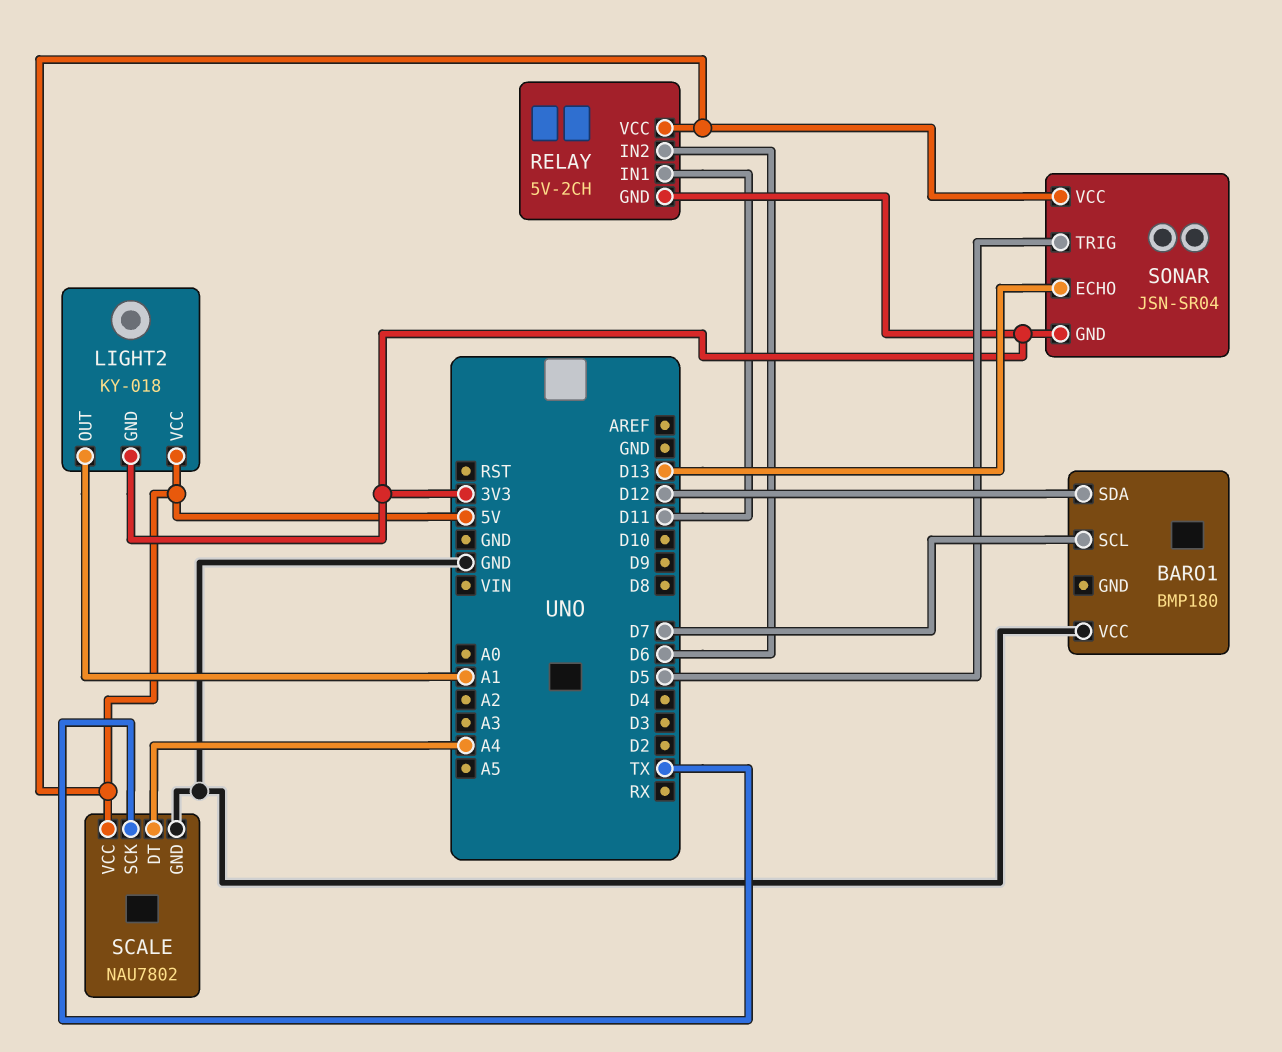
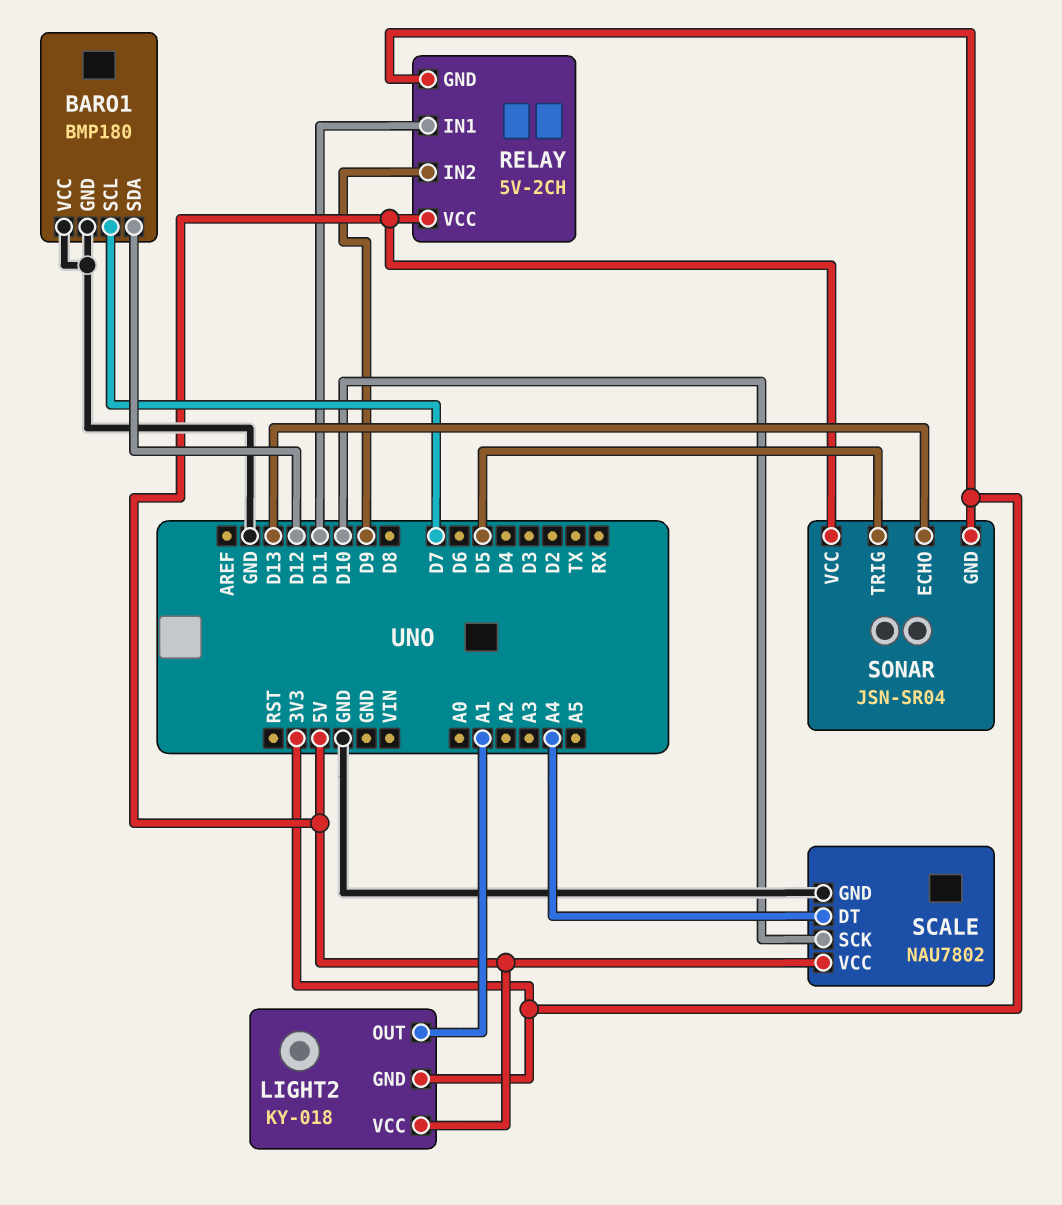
BARO1 pin GND: none -> GND
RELAY pin IN2: D6 -> D9
SCALE pin SCK: TX -> D10

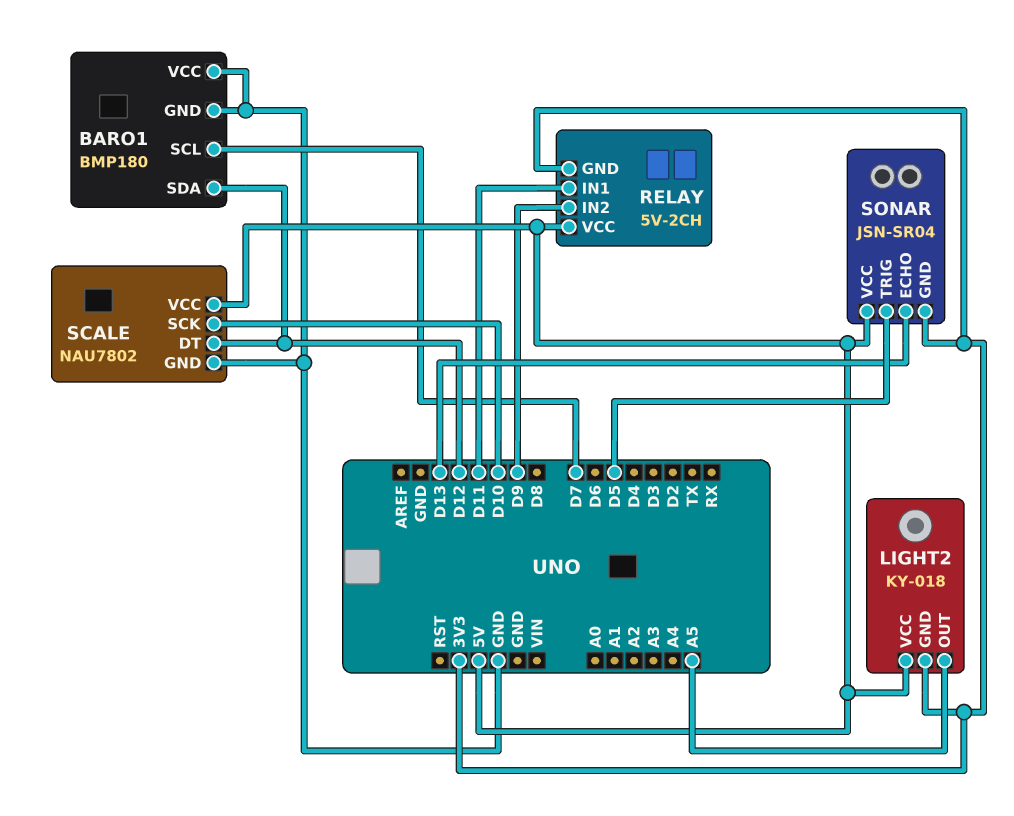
LIGHT2 pin OUT: A1 -> A5
SCALE pin DT: A4 -> D12

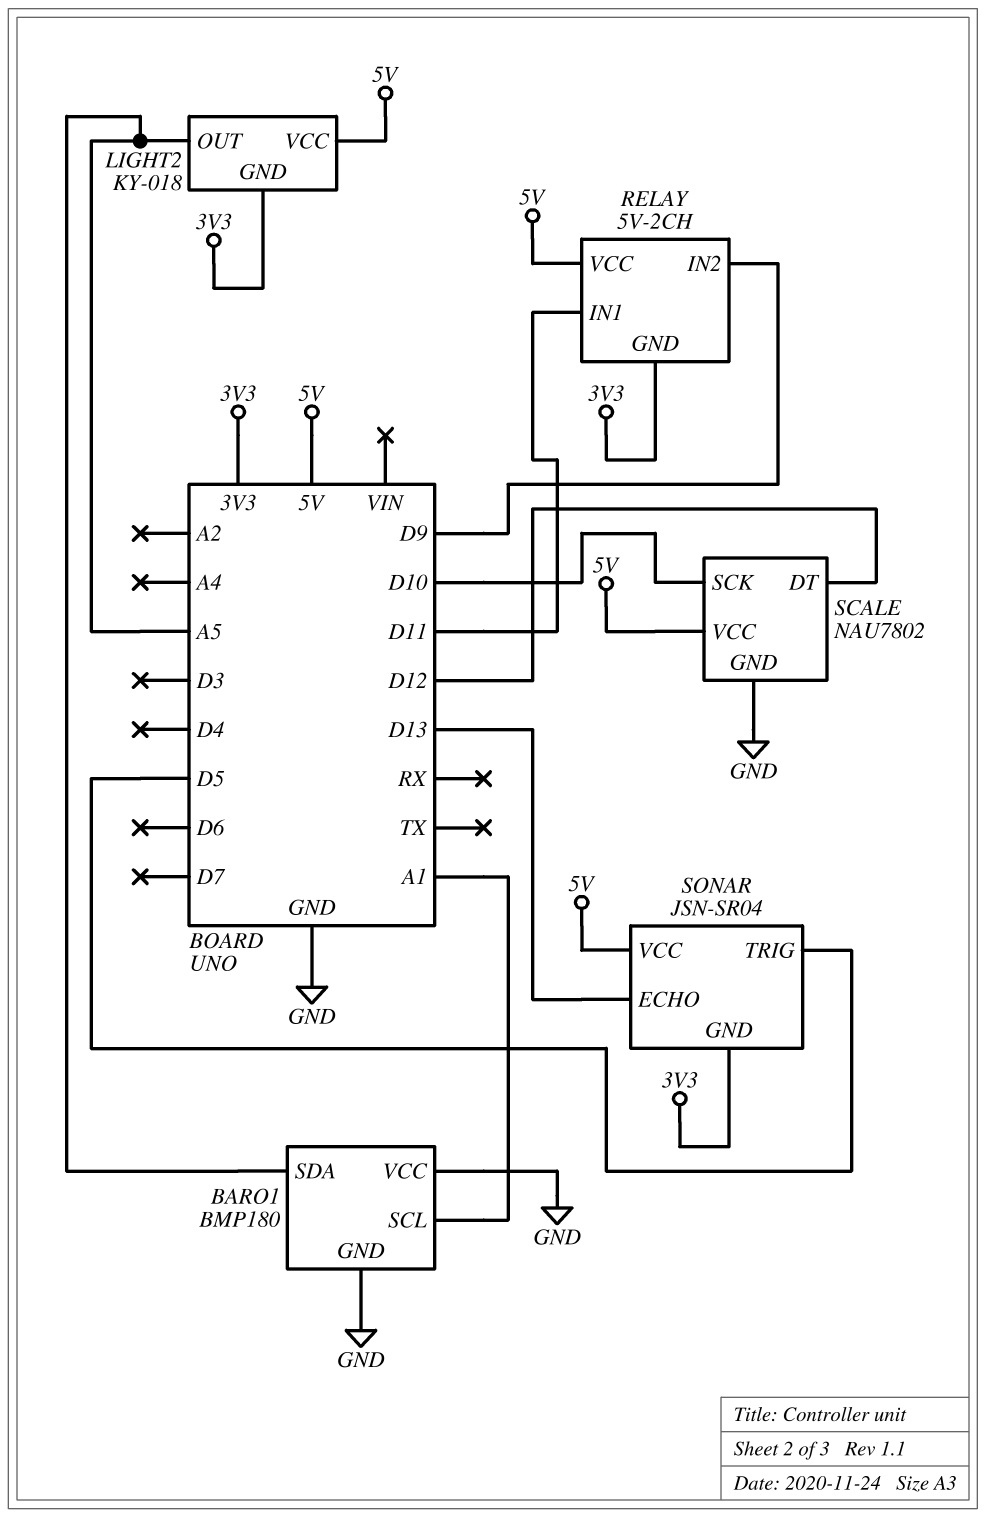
BARO1 pin SCL: D7 -> A1
BARO1 pin SDA: D12 -> A5

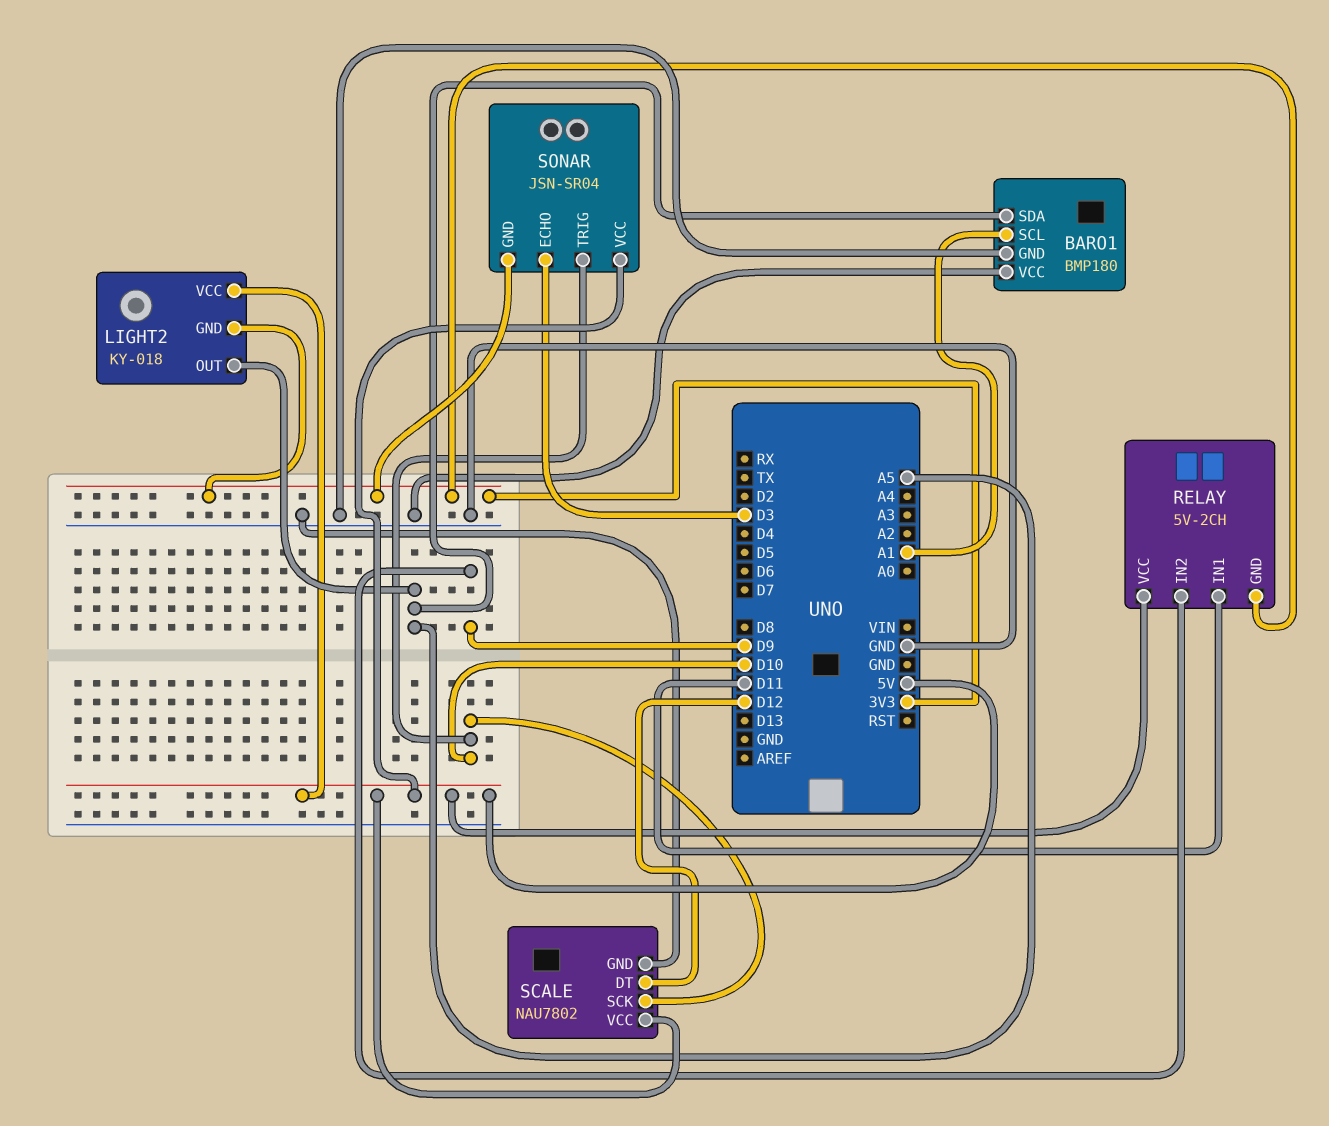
SONAR pin ECHO: D13 -> D3
SONAR pin TRIG: D5 -> D10

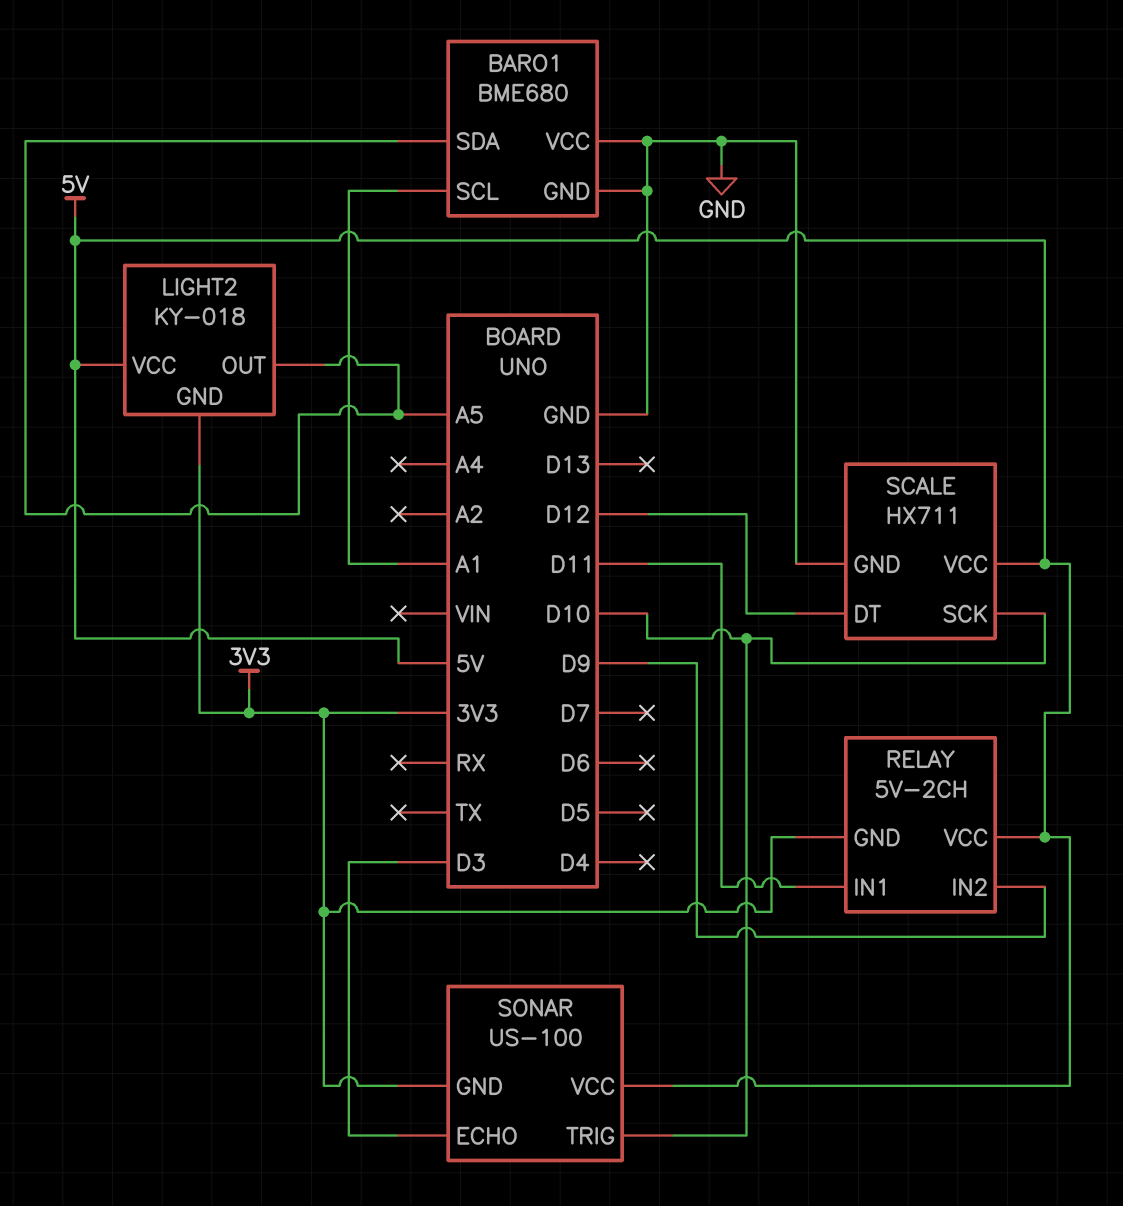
BARO1: BMP180 -> BME680
SCALE: NAU7802 -> HX711
SONAR: JSN-SR04 -> US-100

